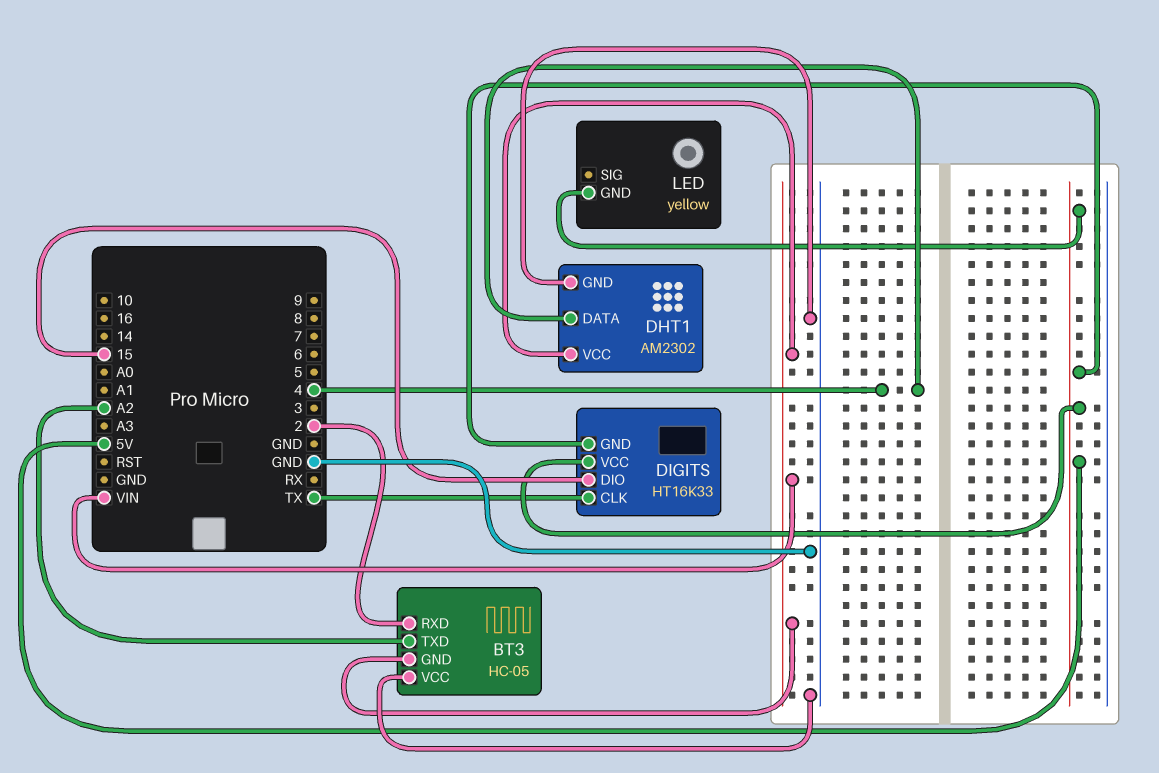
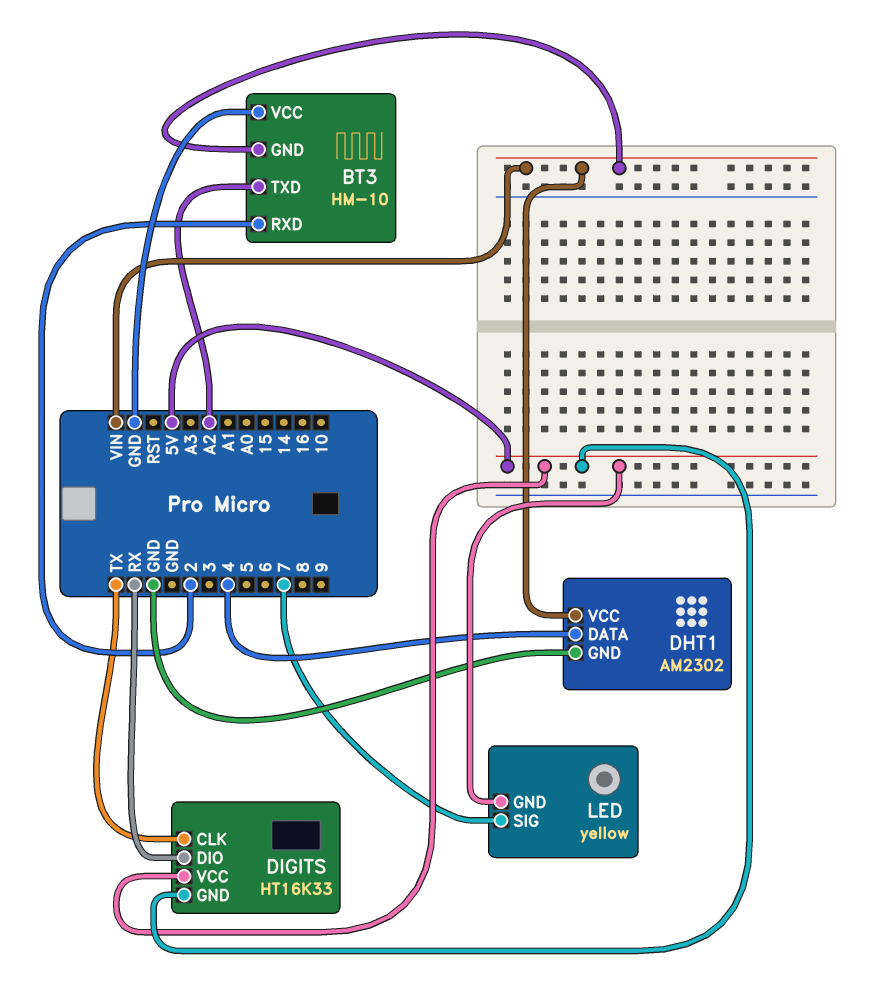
BT3: HC-05 -> HM-10
DIGITS pin DIO: 15 -> RX
LED pin SIG: none -> 7

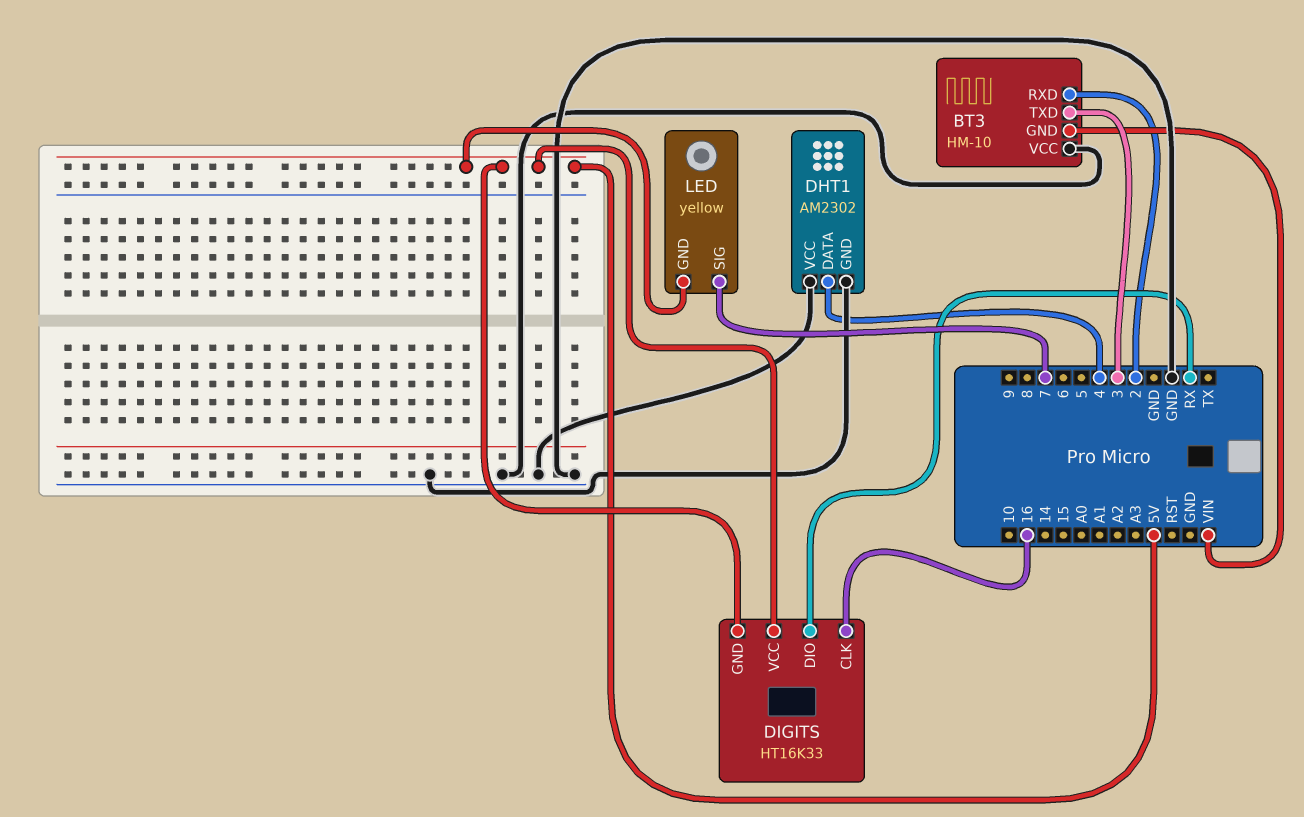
BT3 pin TXD: A2 -> 3
DHT1 pin VCC: VIN -> GND
DIGITS pin CLK: TX -> 16

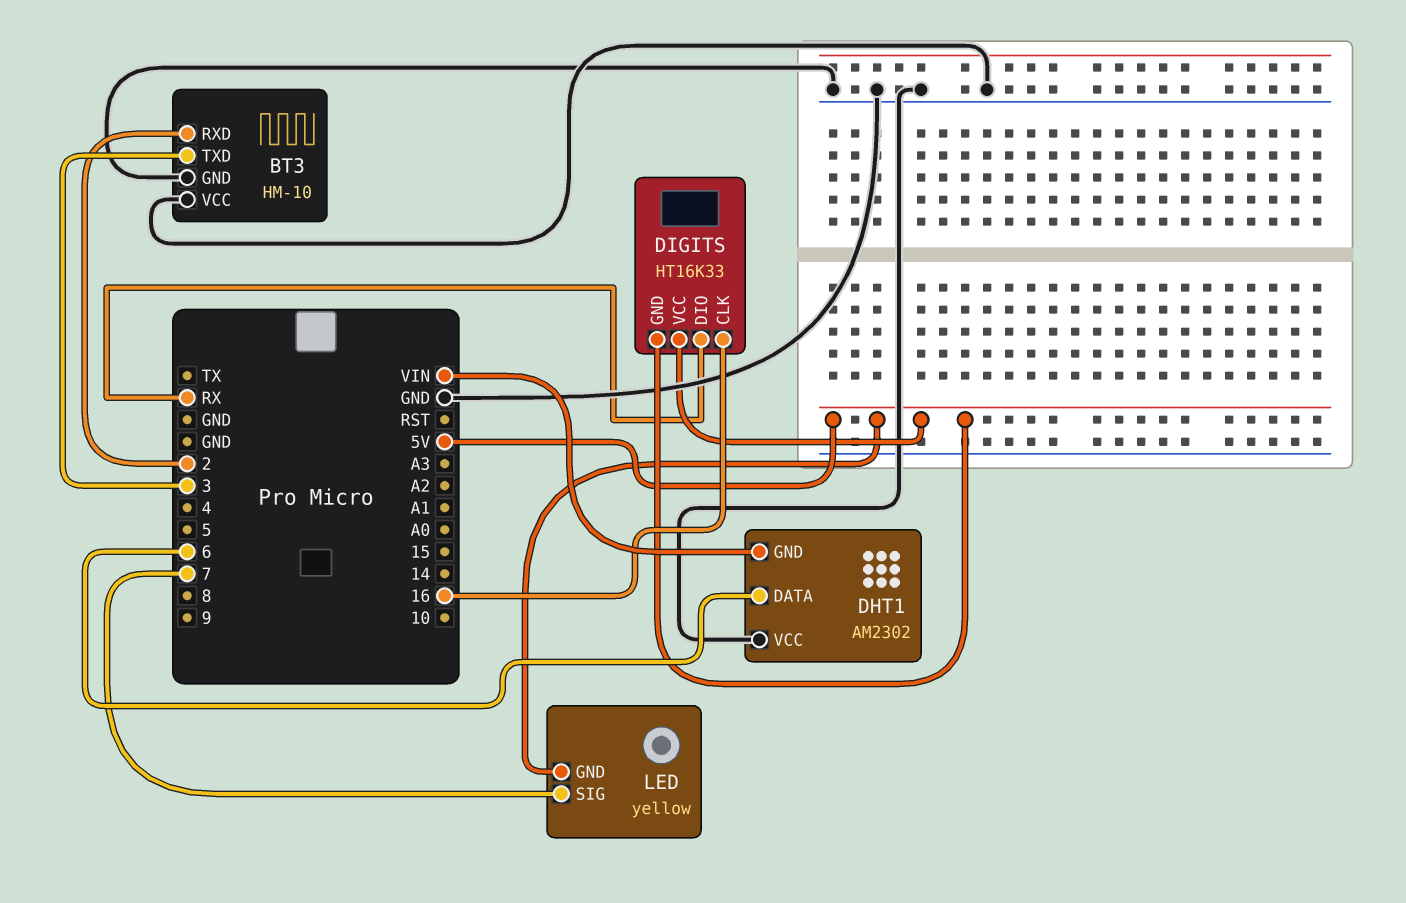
BT3 pin GND: VIN -> GND
DHT1 pin DATA: 4 -> 6
DHT1 pin GND: GND -> VIN

